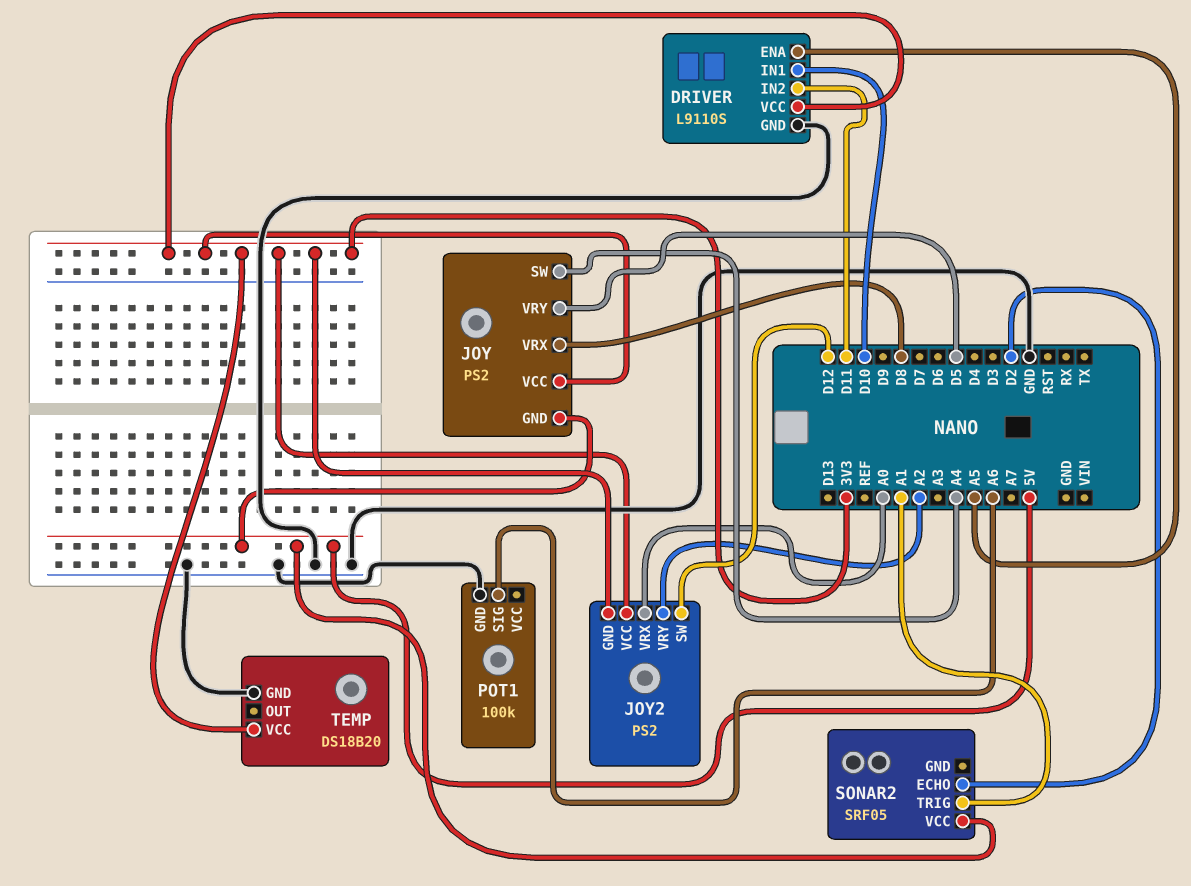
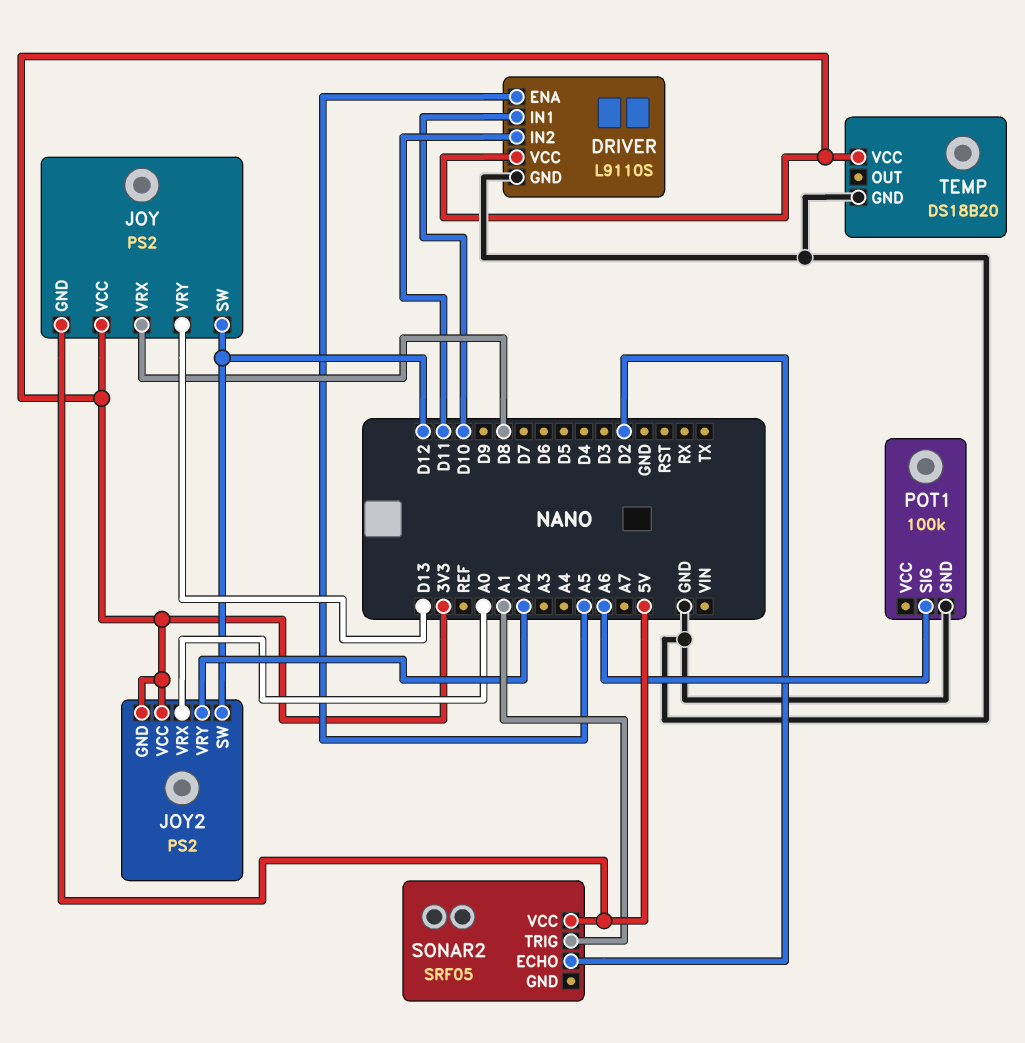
JOY pin SW: A4 -> D12
JOY pin VRY: D5 -> D13

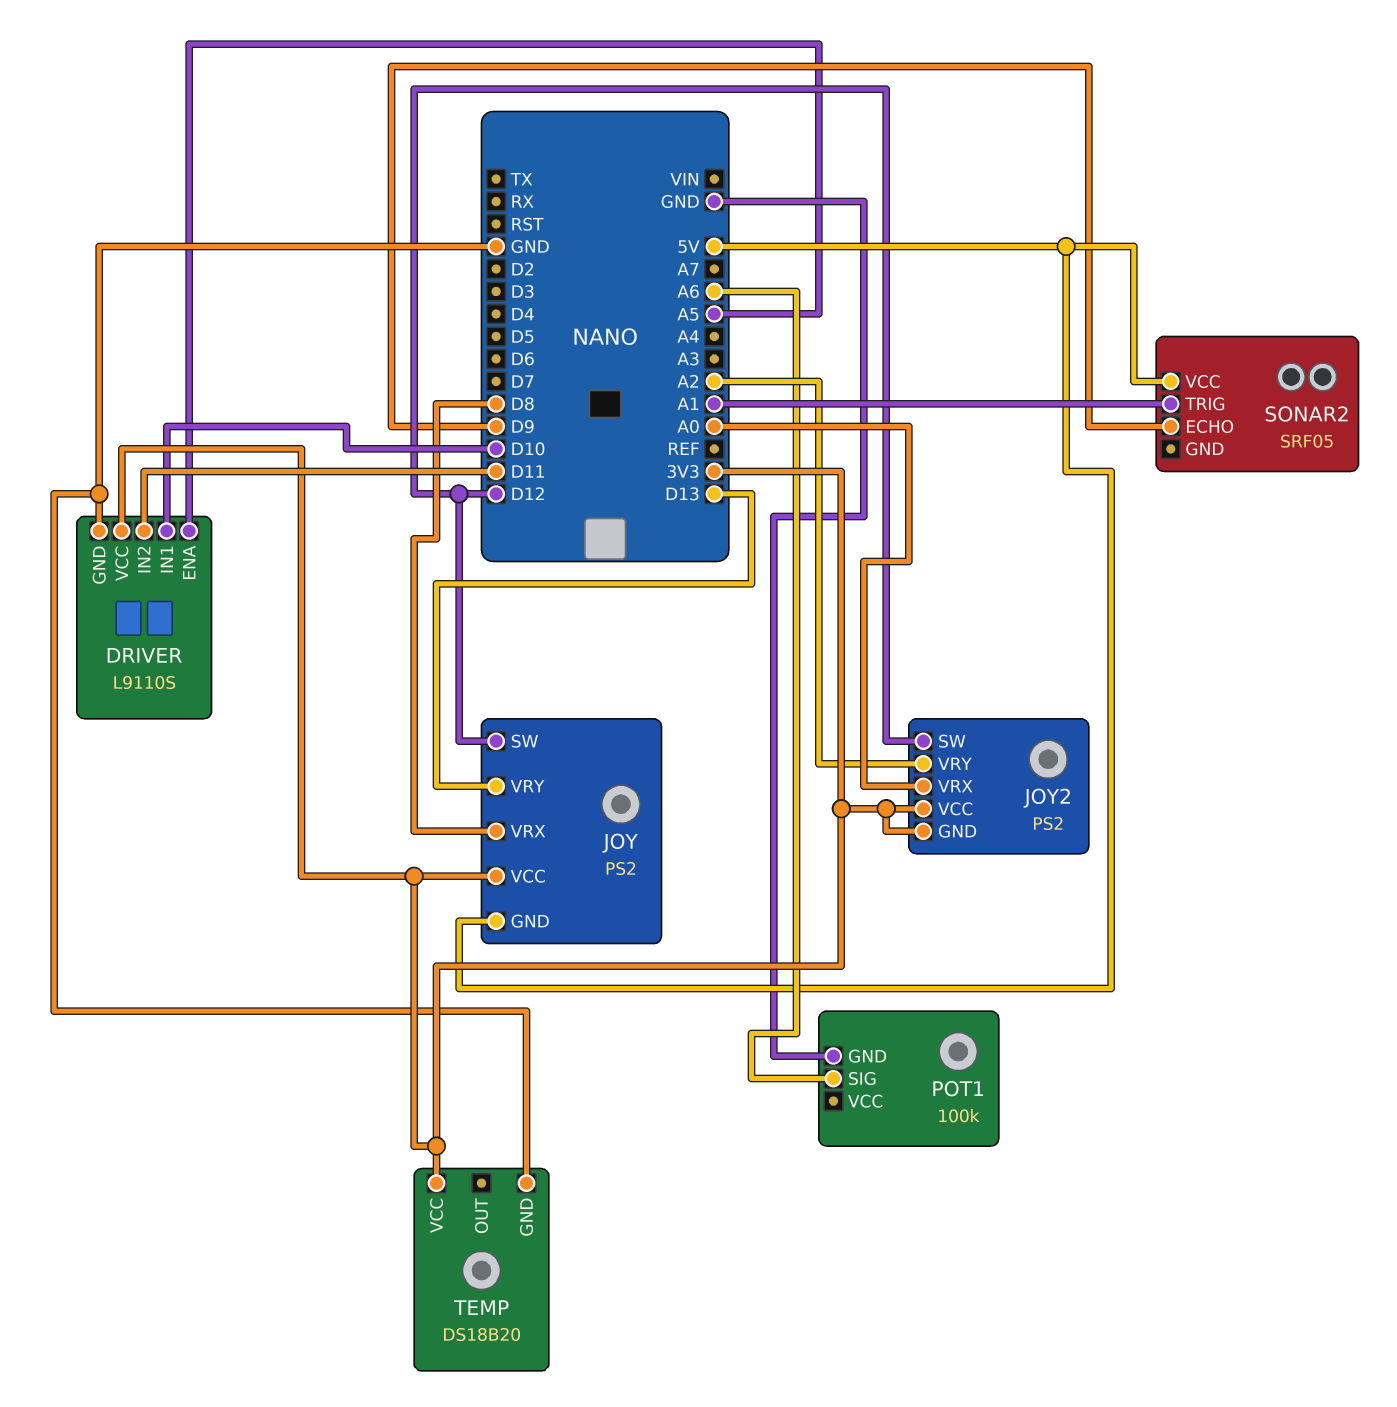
SONAR2 pin ECHO: D2 -> D9

